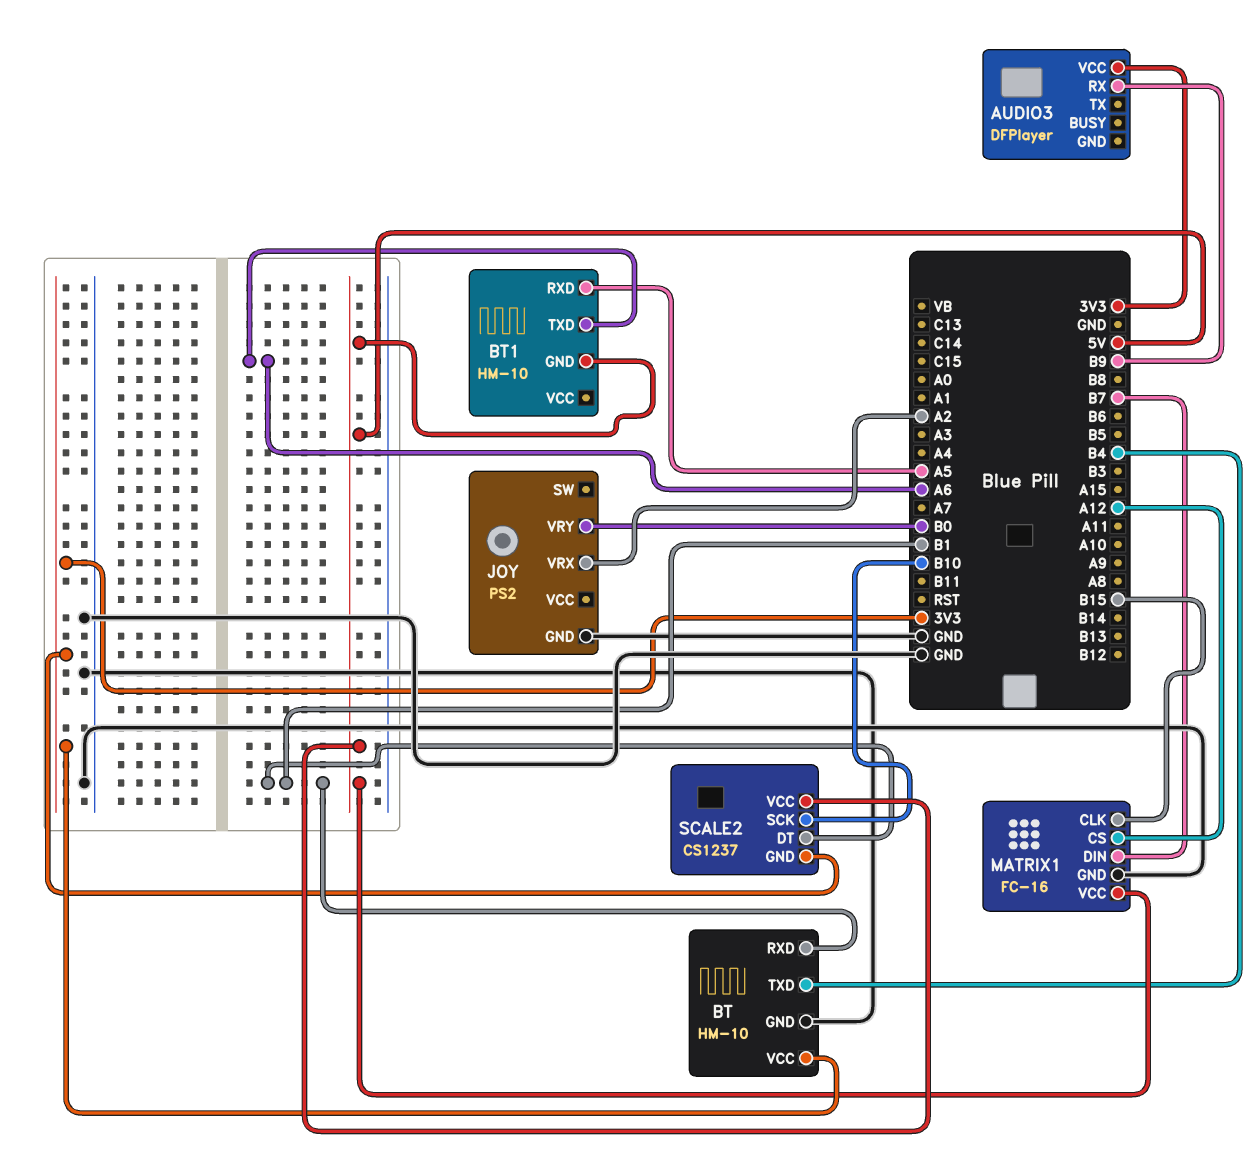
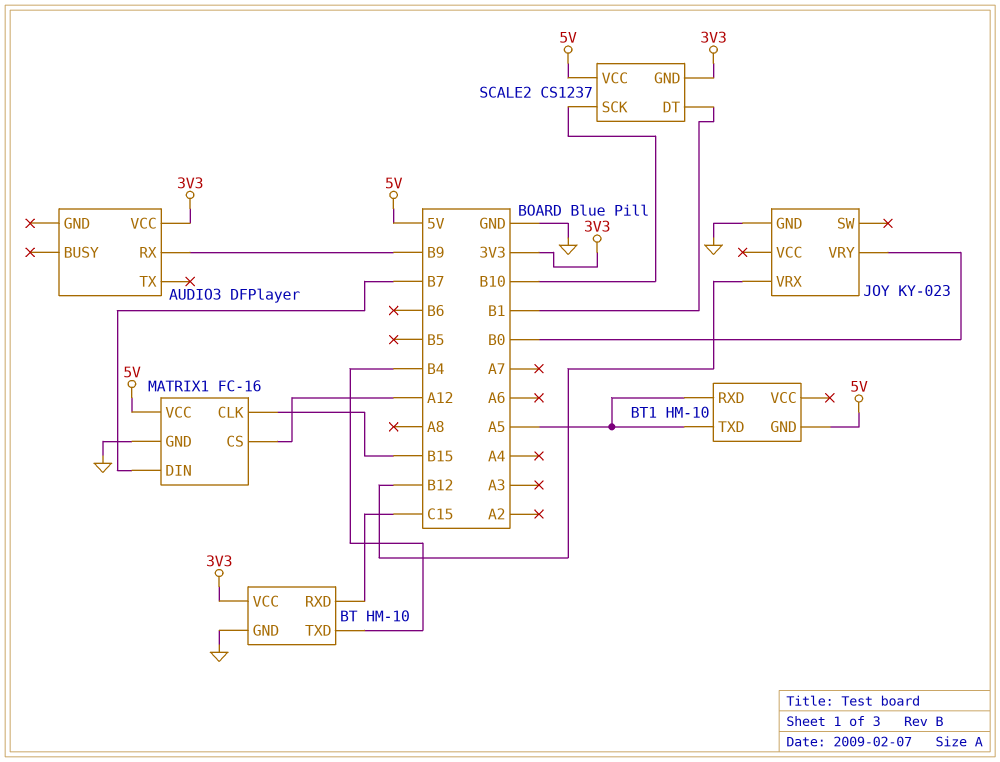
BT pin RXD: B1 -> C15
BT1 pin TXD: A6 -> A5
JOY: PS2 -> KY-023
JOY pin VRX: A2 -> B12

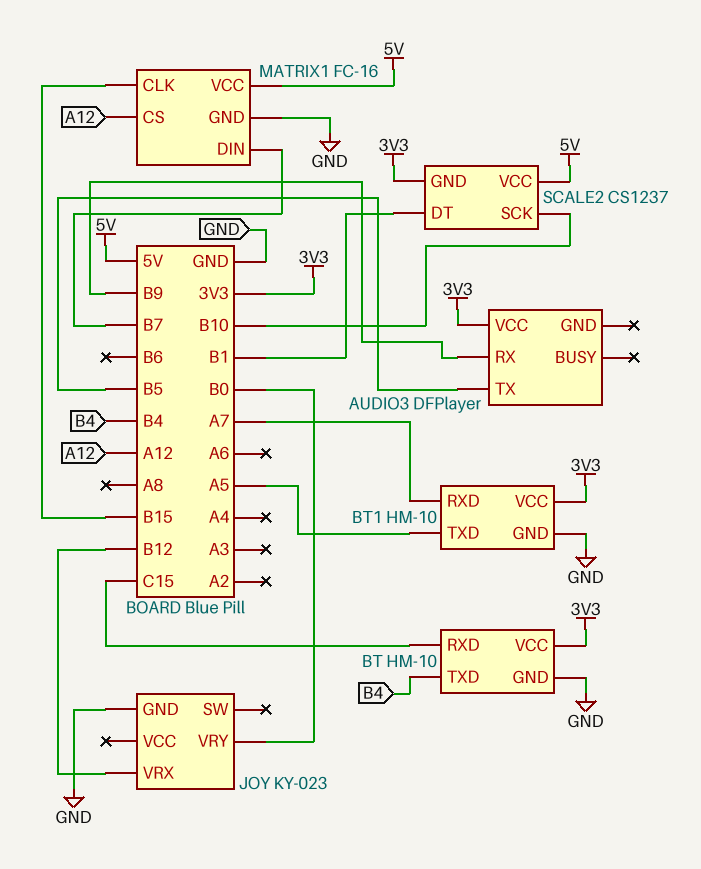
AUDIO3 pin TX: none -> B5
BT1 pin GND: 5V -> GND
BT1 pin RXD: A5 -> A7
BT1 pin VCC: none -> 3V3

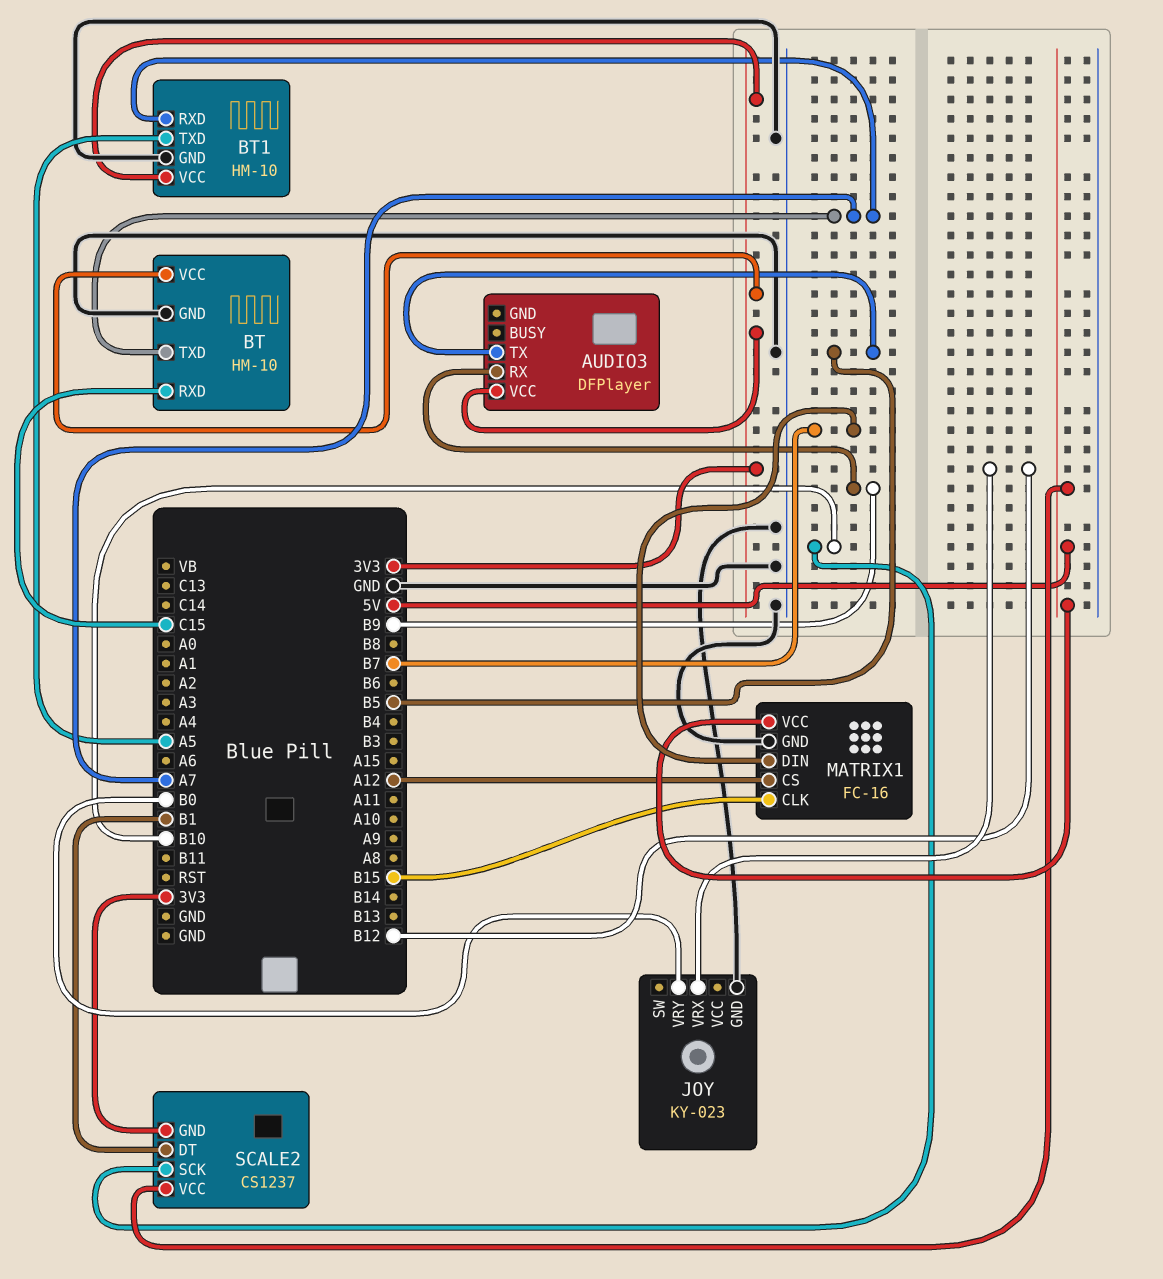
BT pin TXD: B4 -> A7

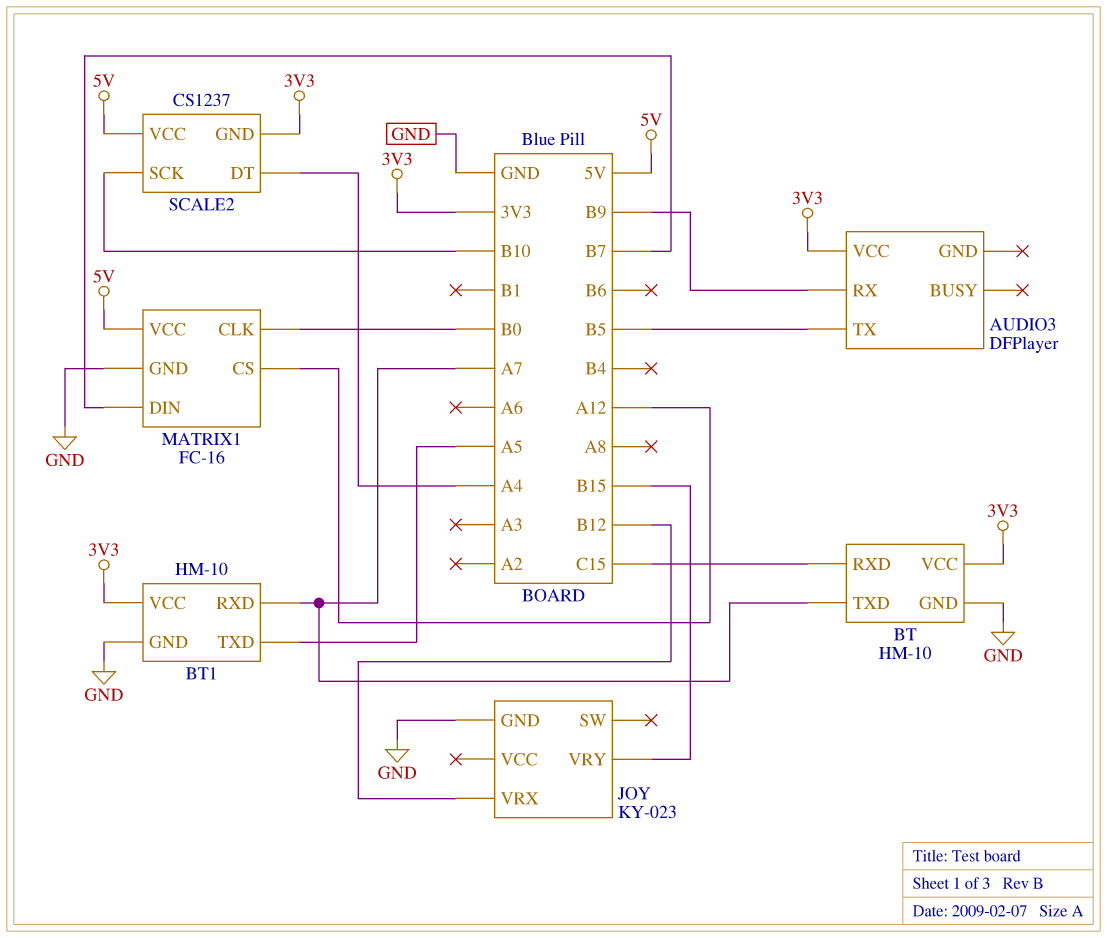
JOY pin VRY: B0 -> B15
MATRIX1 pin CLK: B15 -> B0
SCALE2 pin DT: B1 -> A4

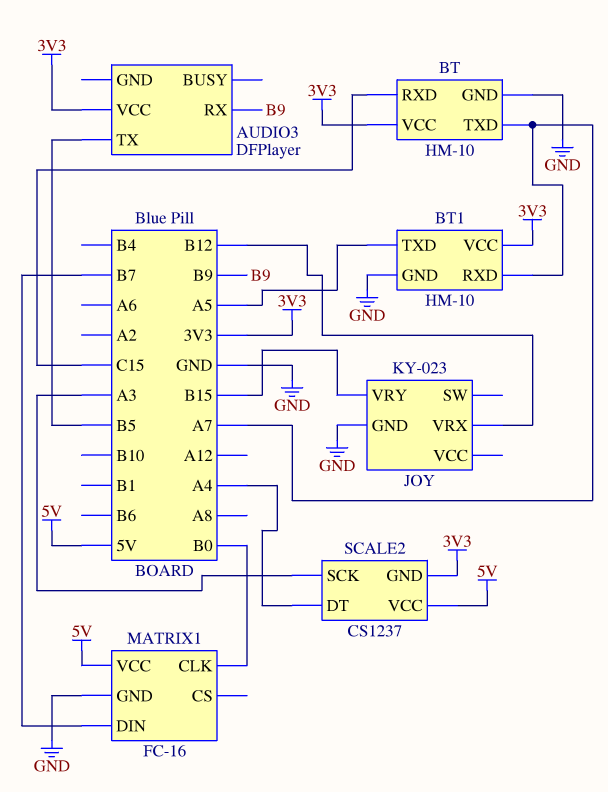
MATRIX1 pin CS: A12 -> none
SCALE2 pin SCK: B10 -> A3

